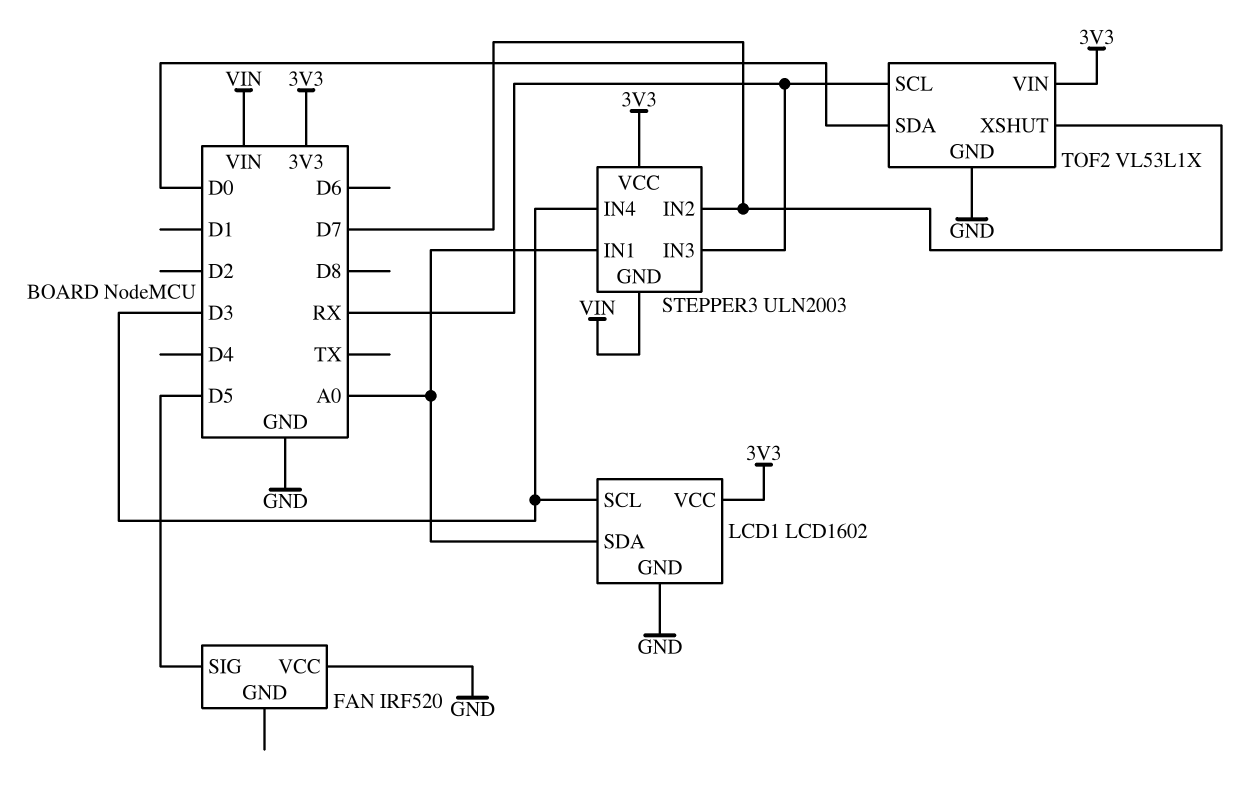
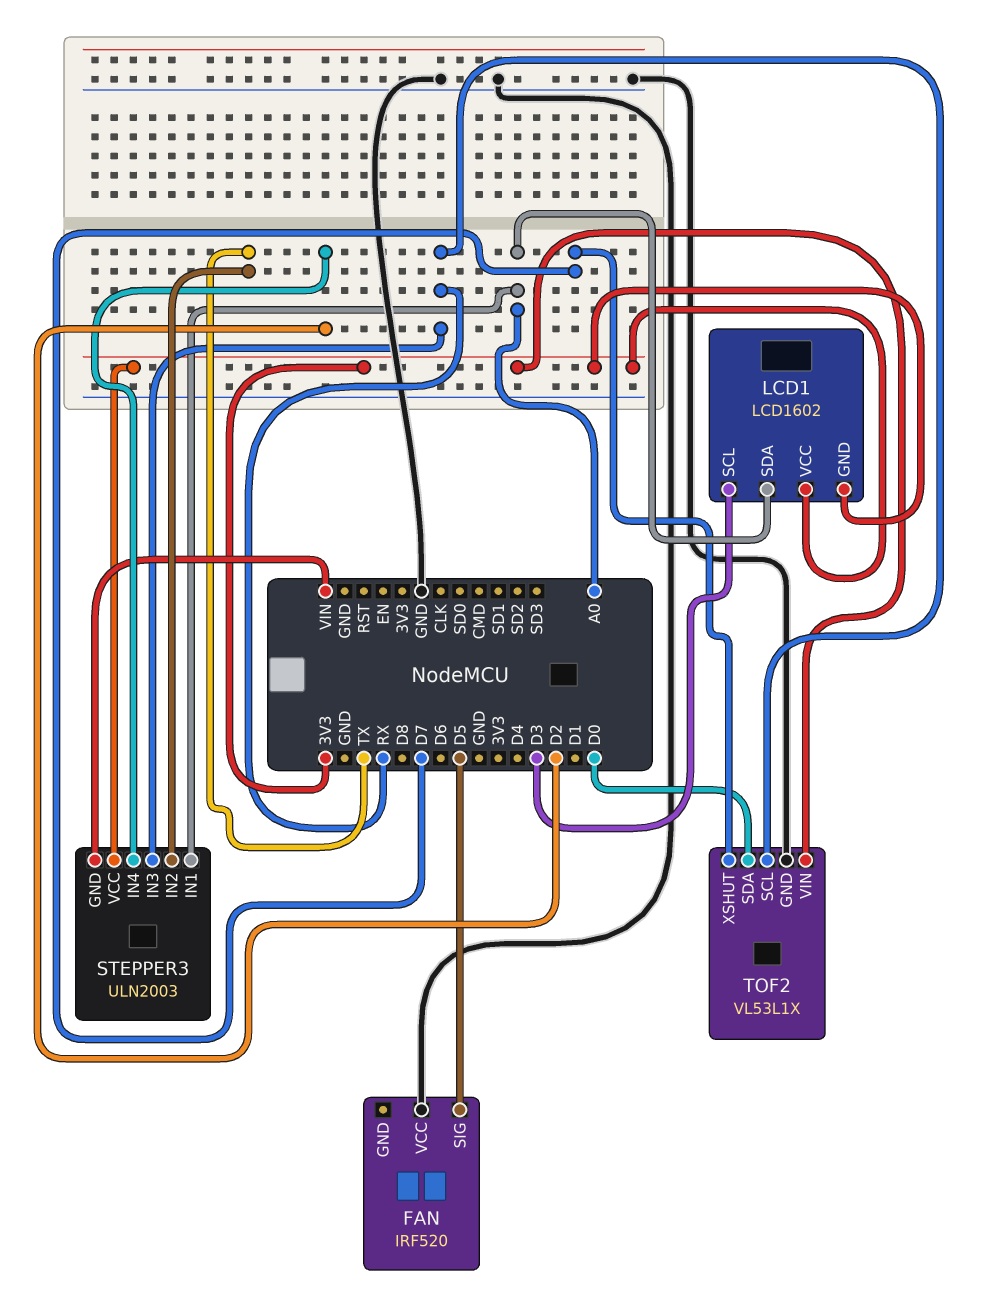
LCD1 pin GND: GND -> 3V3
STEPPER3 pin IN2: D7 -> TX
STEPPER3 pin IN4: D3 -> D2

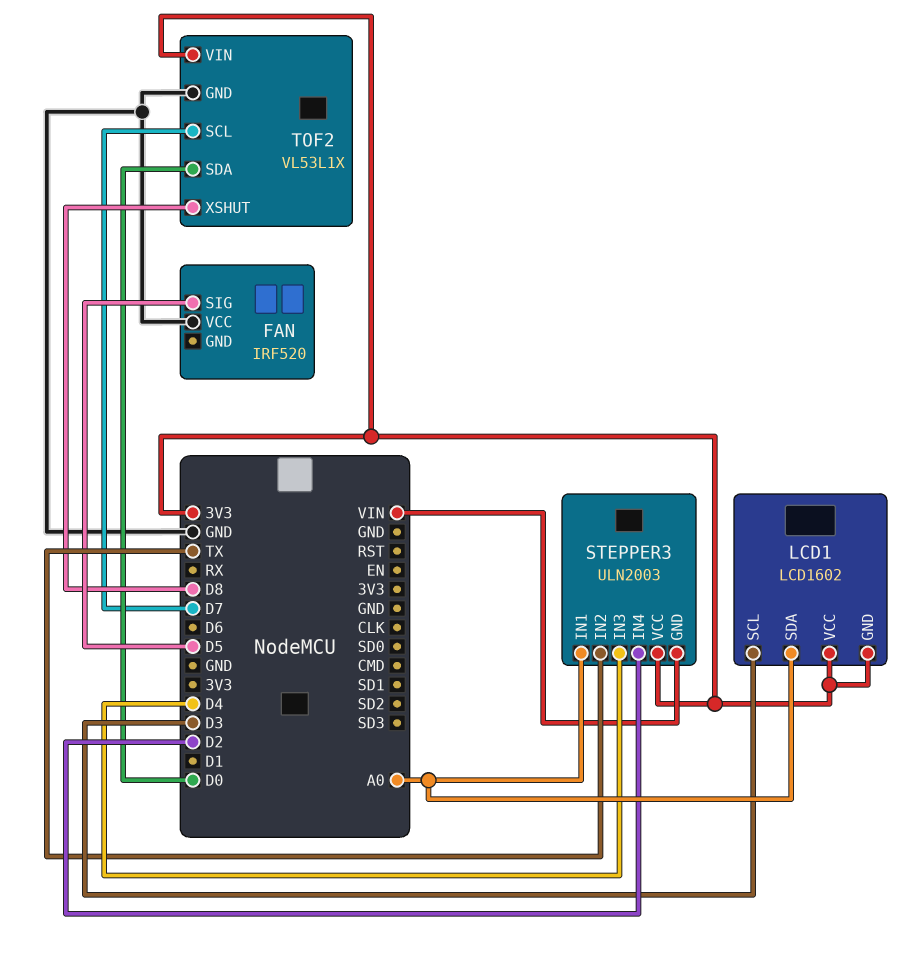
STEPPER3 pin IN3: RX -> D4
TOF2 pin SCL: RX -> D7
TOF2 pin XSHUT: D7 -> D8

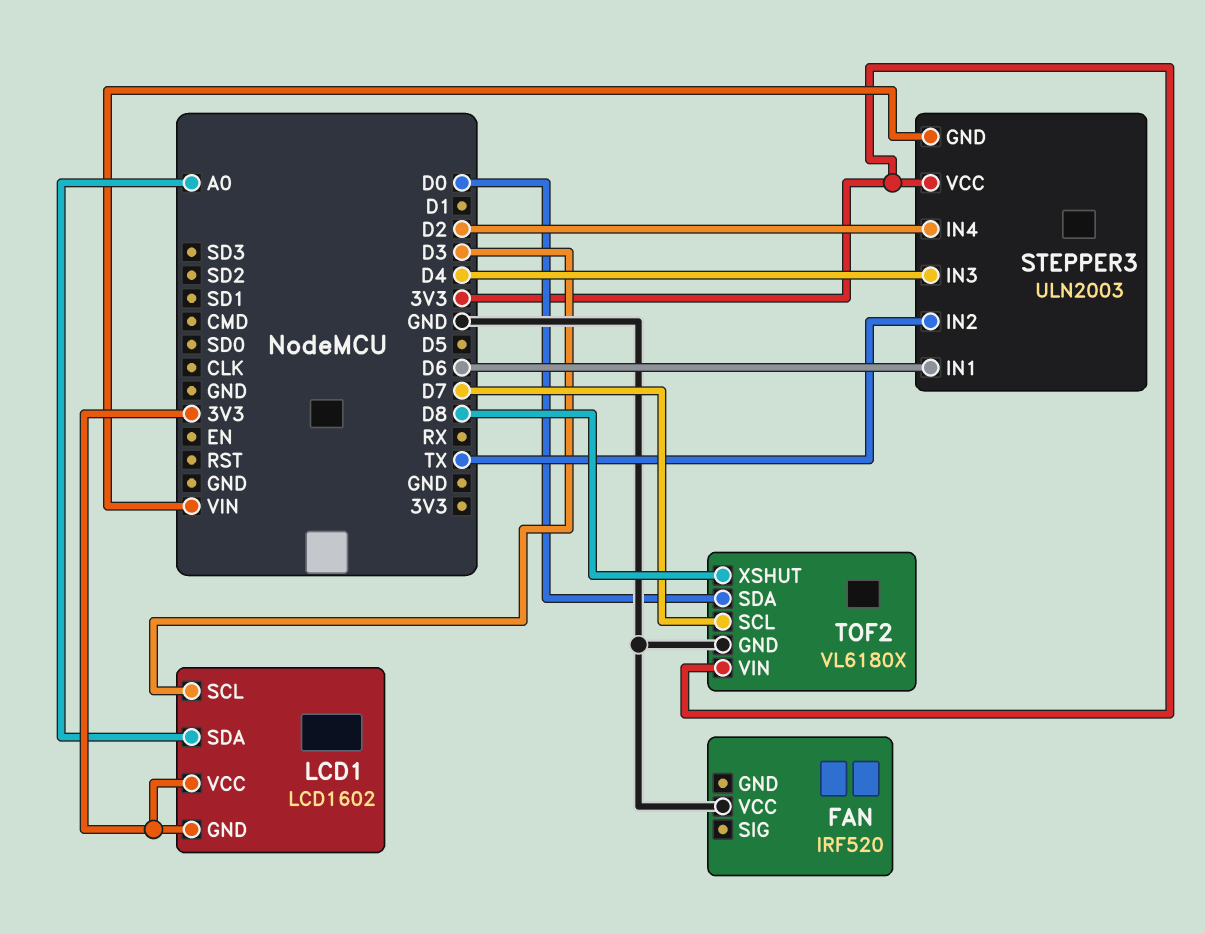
FAN pin SIG: D5 -> none
STEPPER3 pin IN1: A0 -> D6
TOF2: VL53L1X -> VL6180X

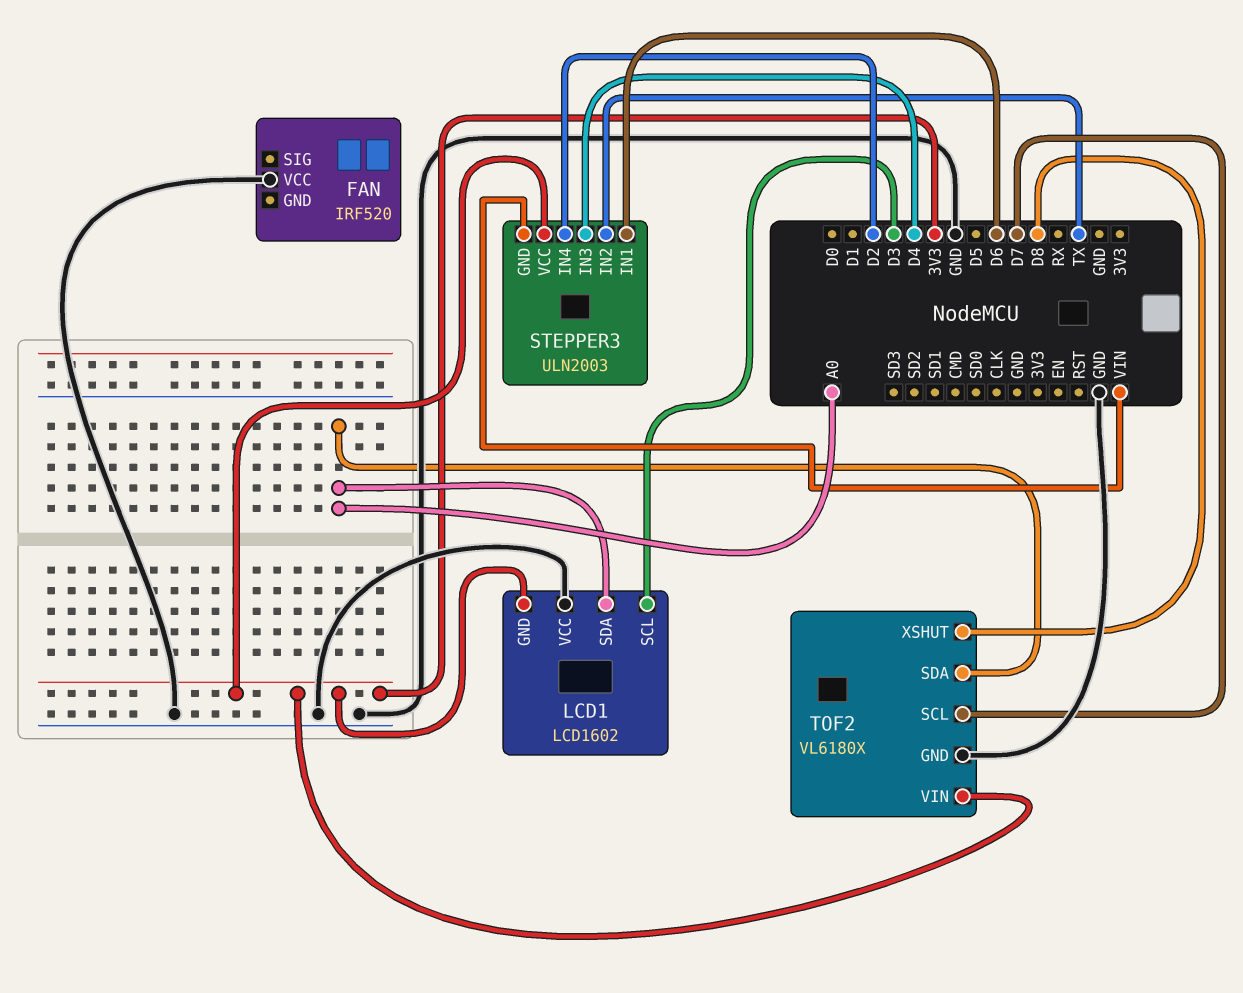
LCD1 pin VCC: 3V3 -> GND
TOF2 pin SDA: D0 -> A0

